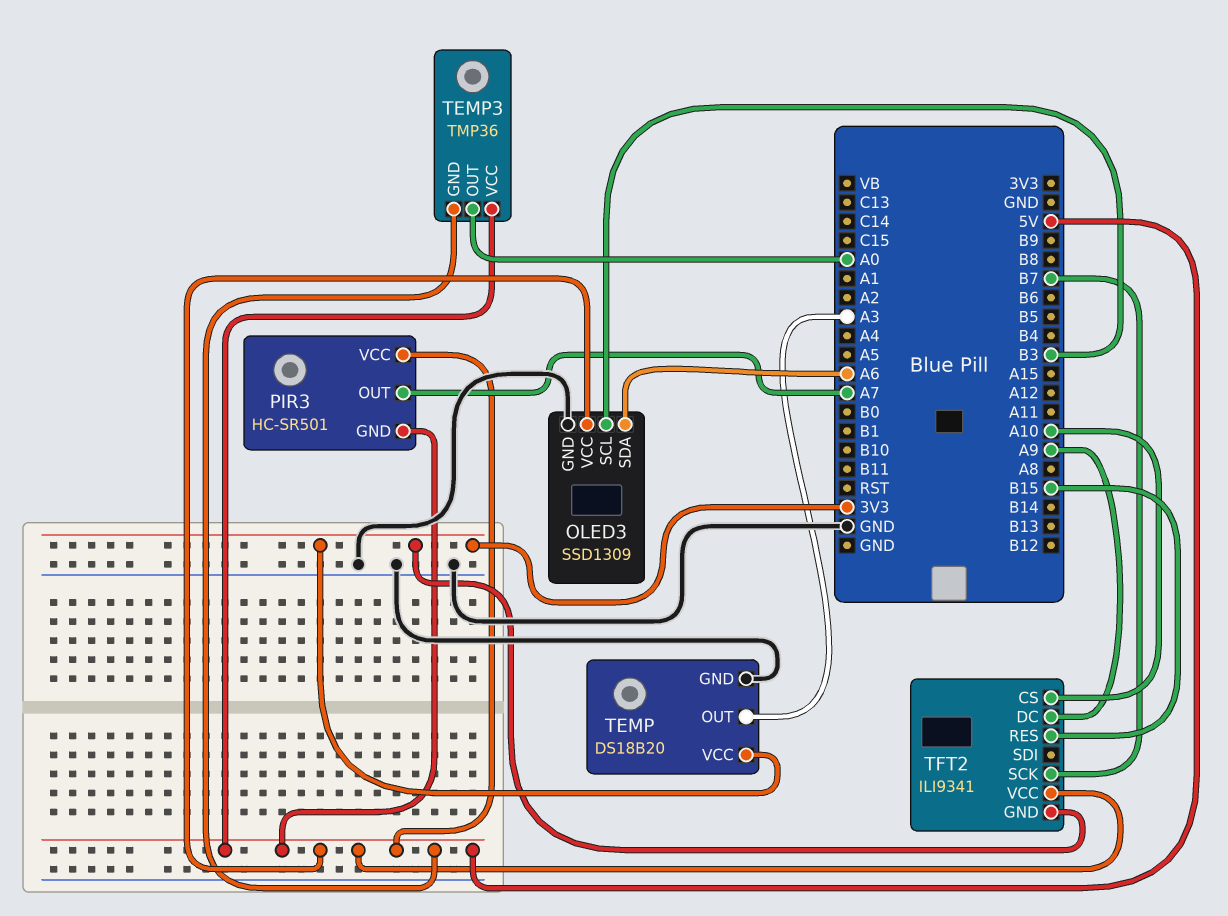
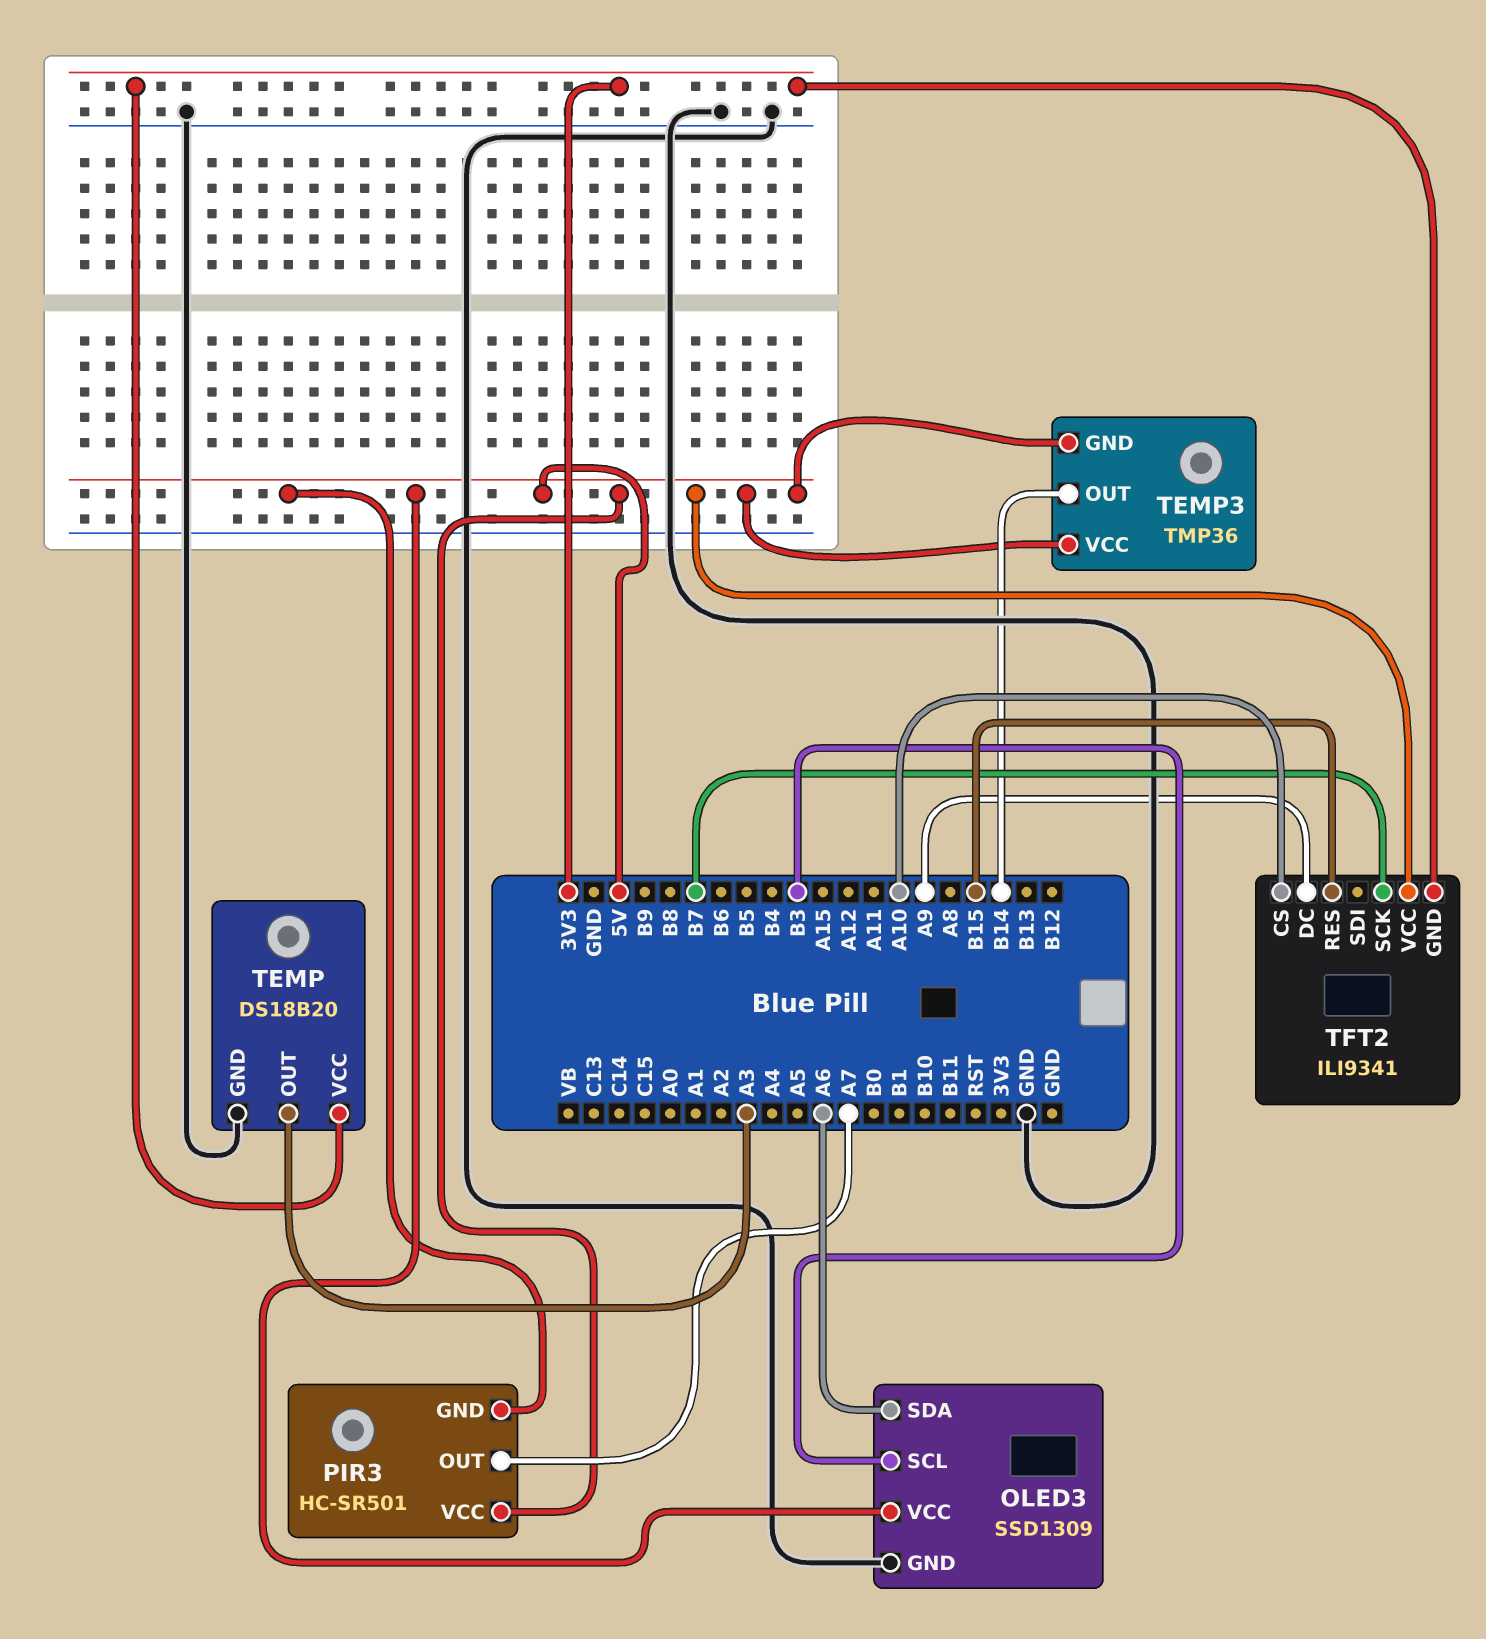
TEMP3 pin OUT: A0 -> B14

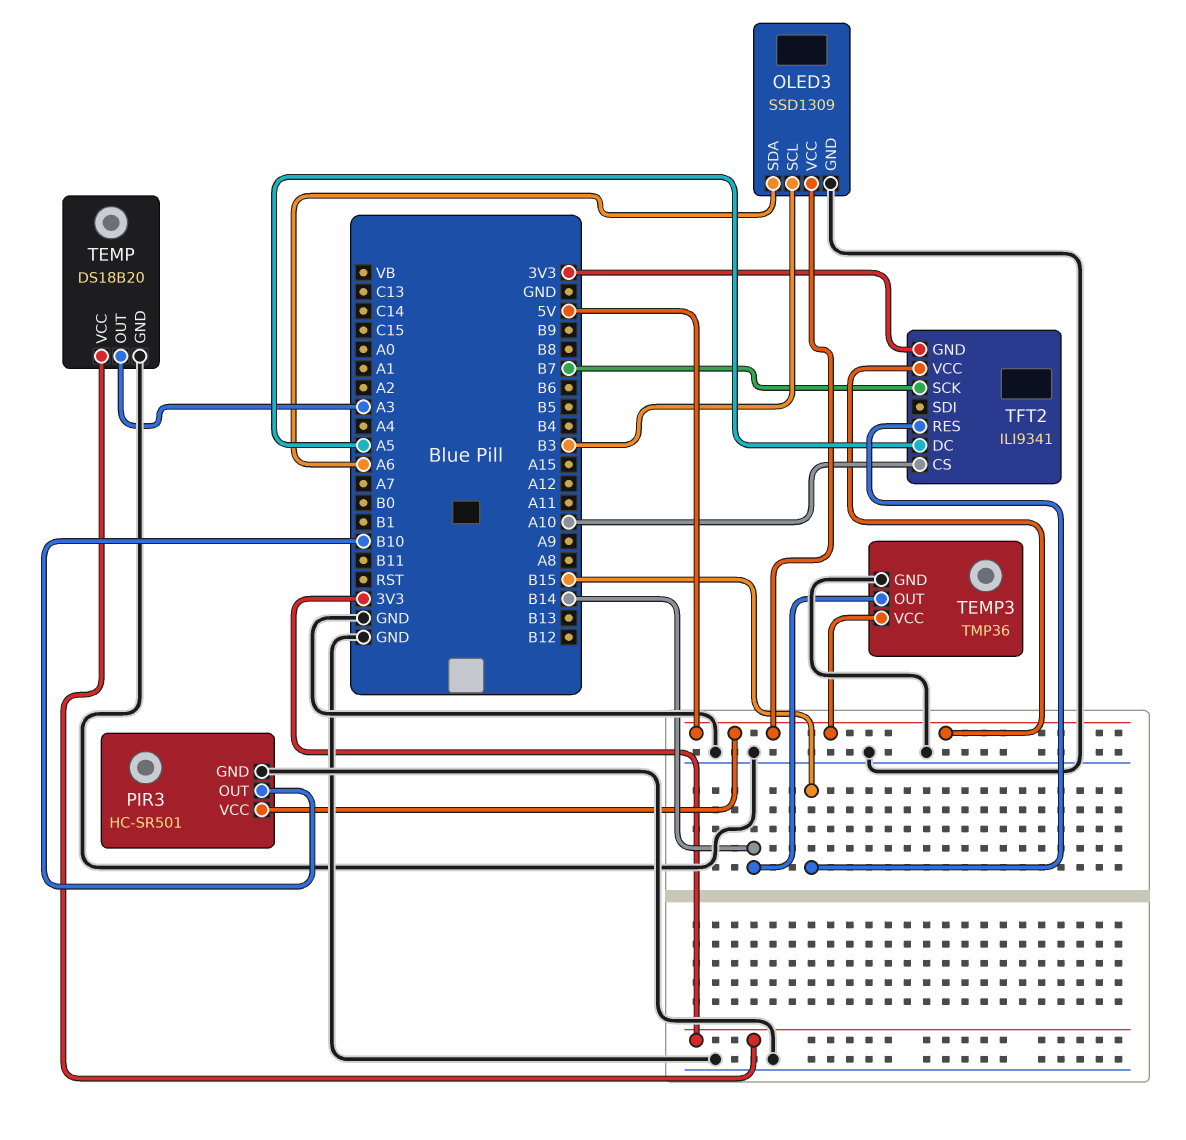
PIR3 pin GND: 5V -> GND
PIR3 pin OUT: A7 -> B10
TEMP3 pin GND: 5V -> GND
TFT2 pin DC: A9 -> A5

